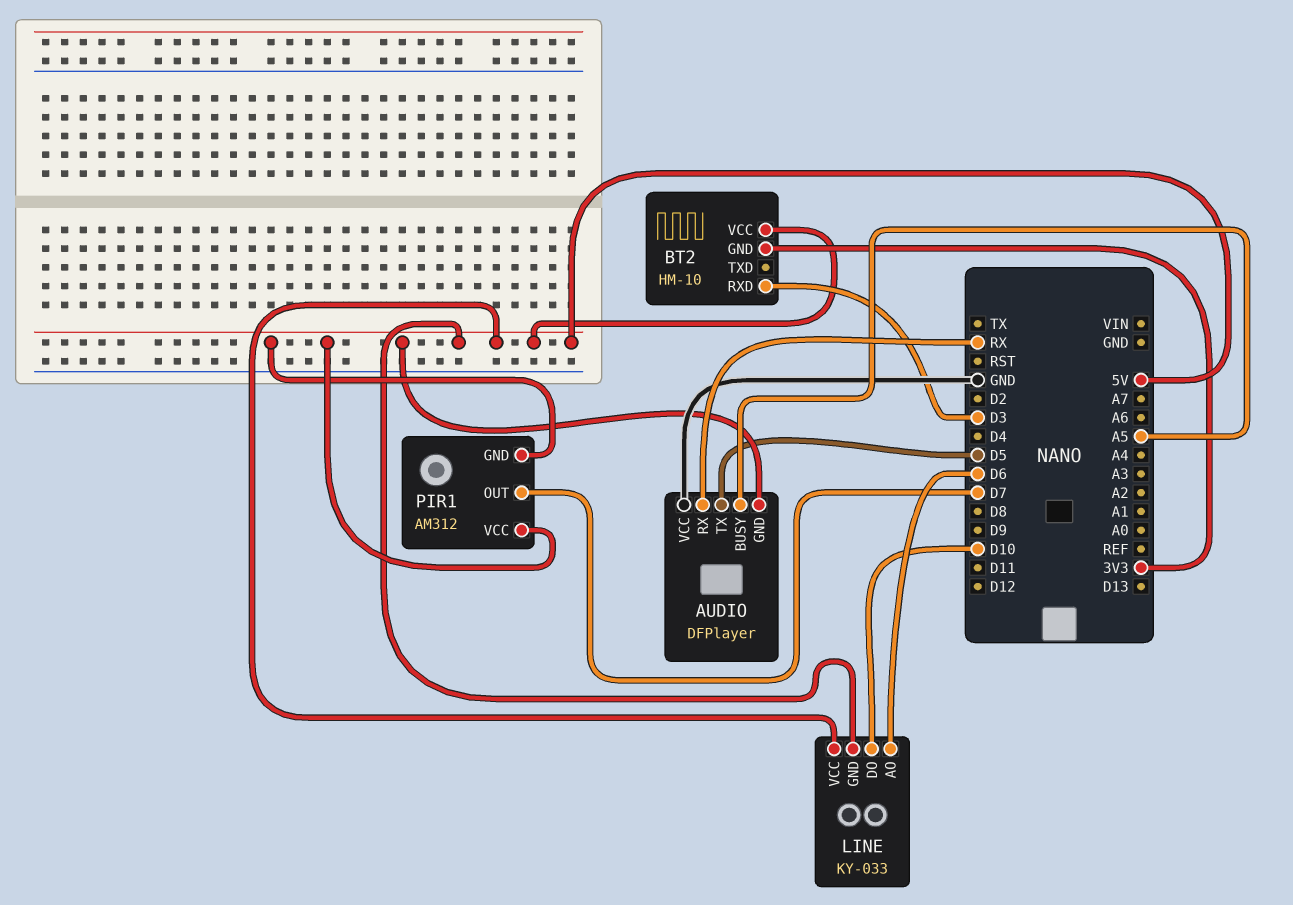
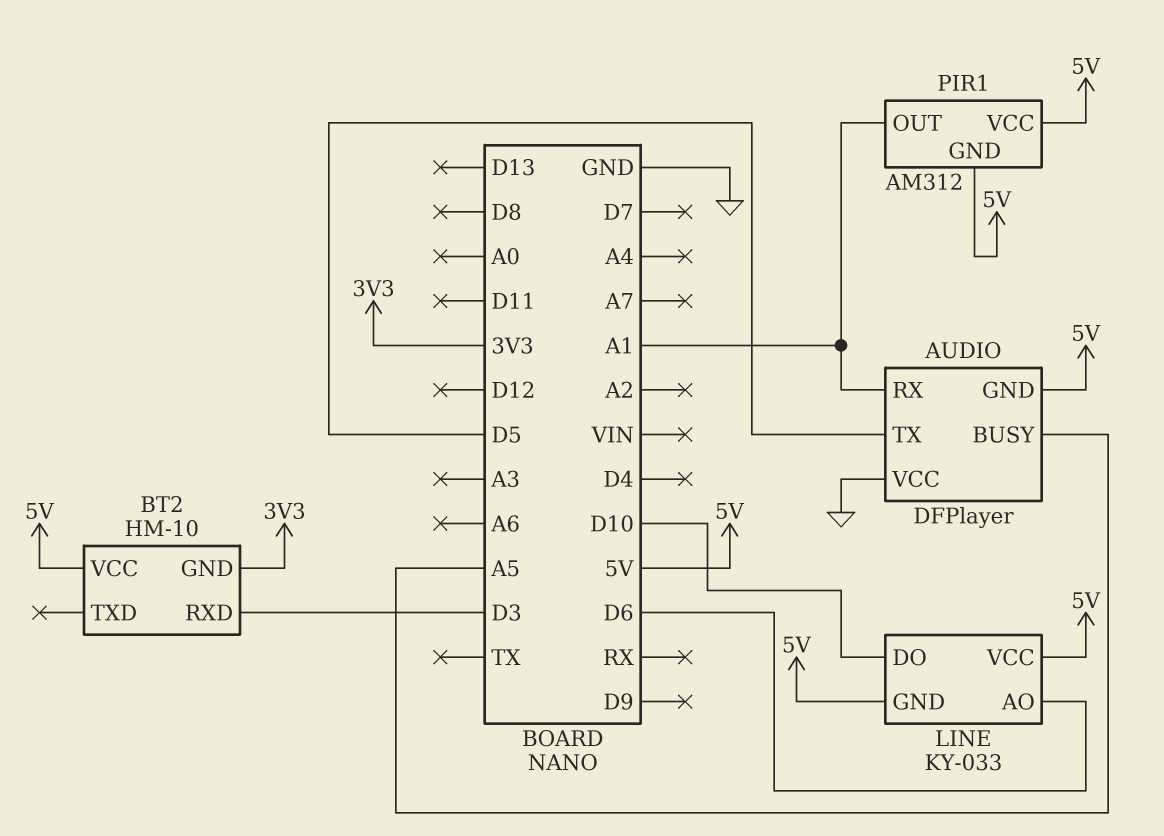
AUDIO pin RX: RX -> A1
PIR1 pin OUT: D7 -> A1

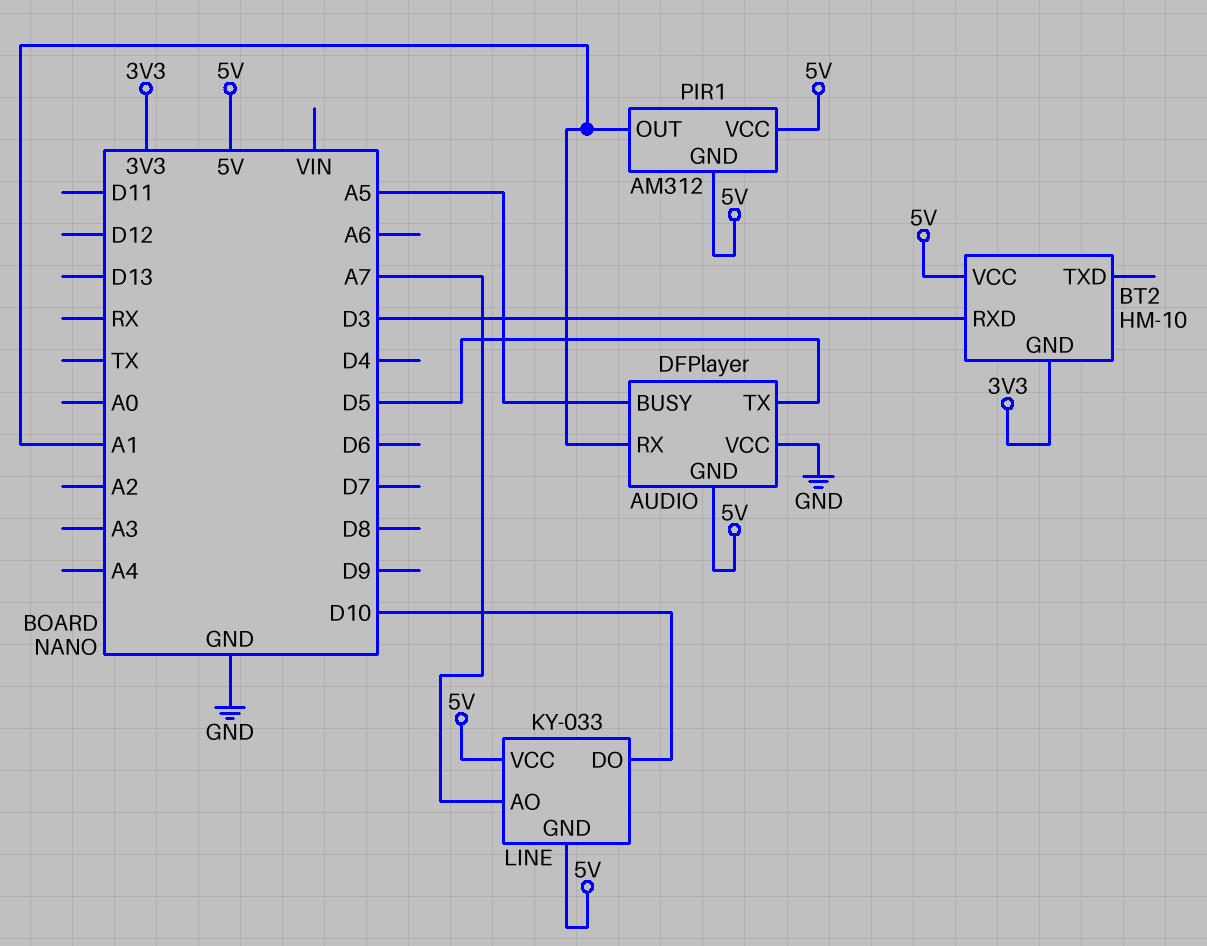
LINE pin AO: D6 -> A7

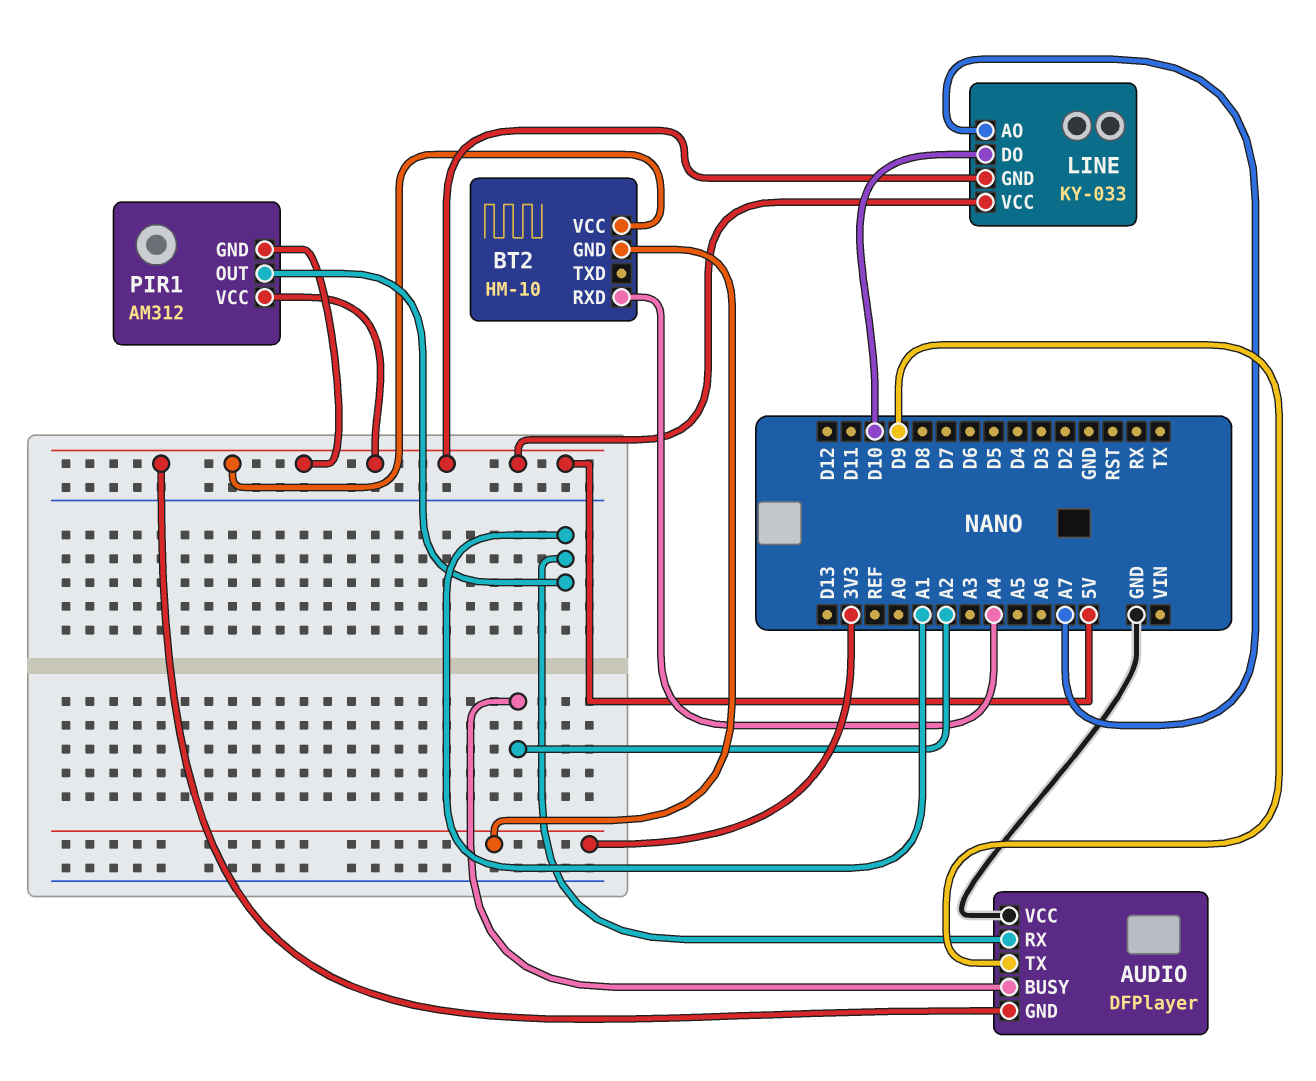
AUDIO pin BUSY: A5 -> A2
AUDIO pin TX: D5 -> D9
BT2 pin RXD: D3 -> A4

